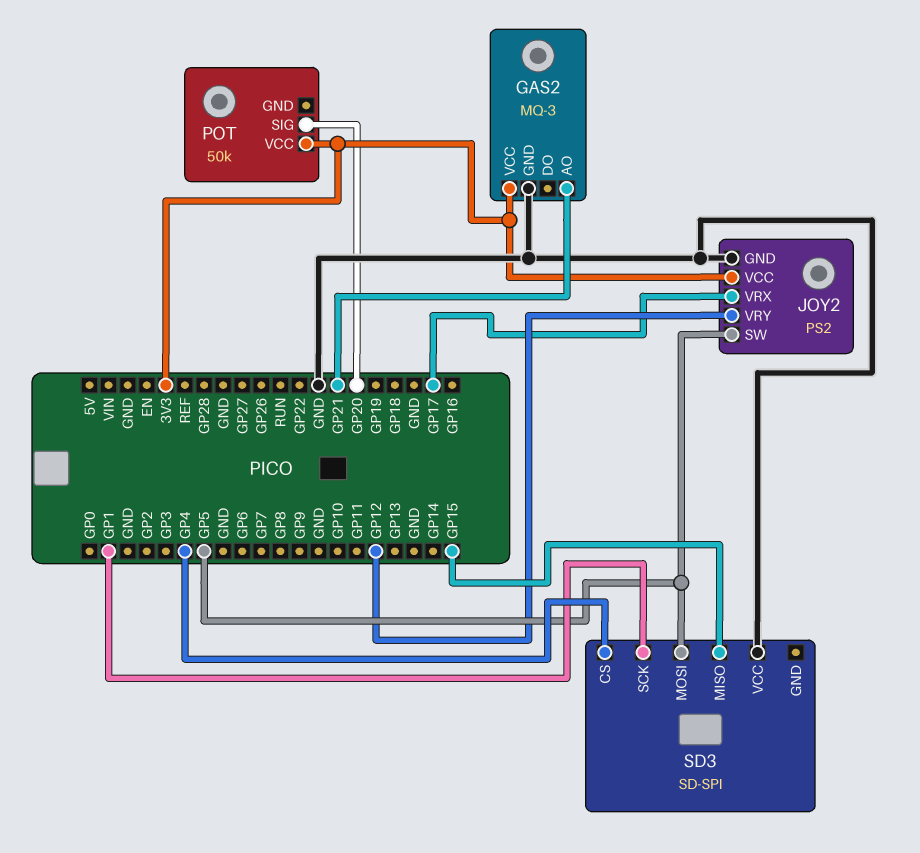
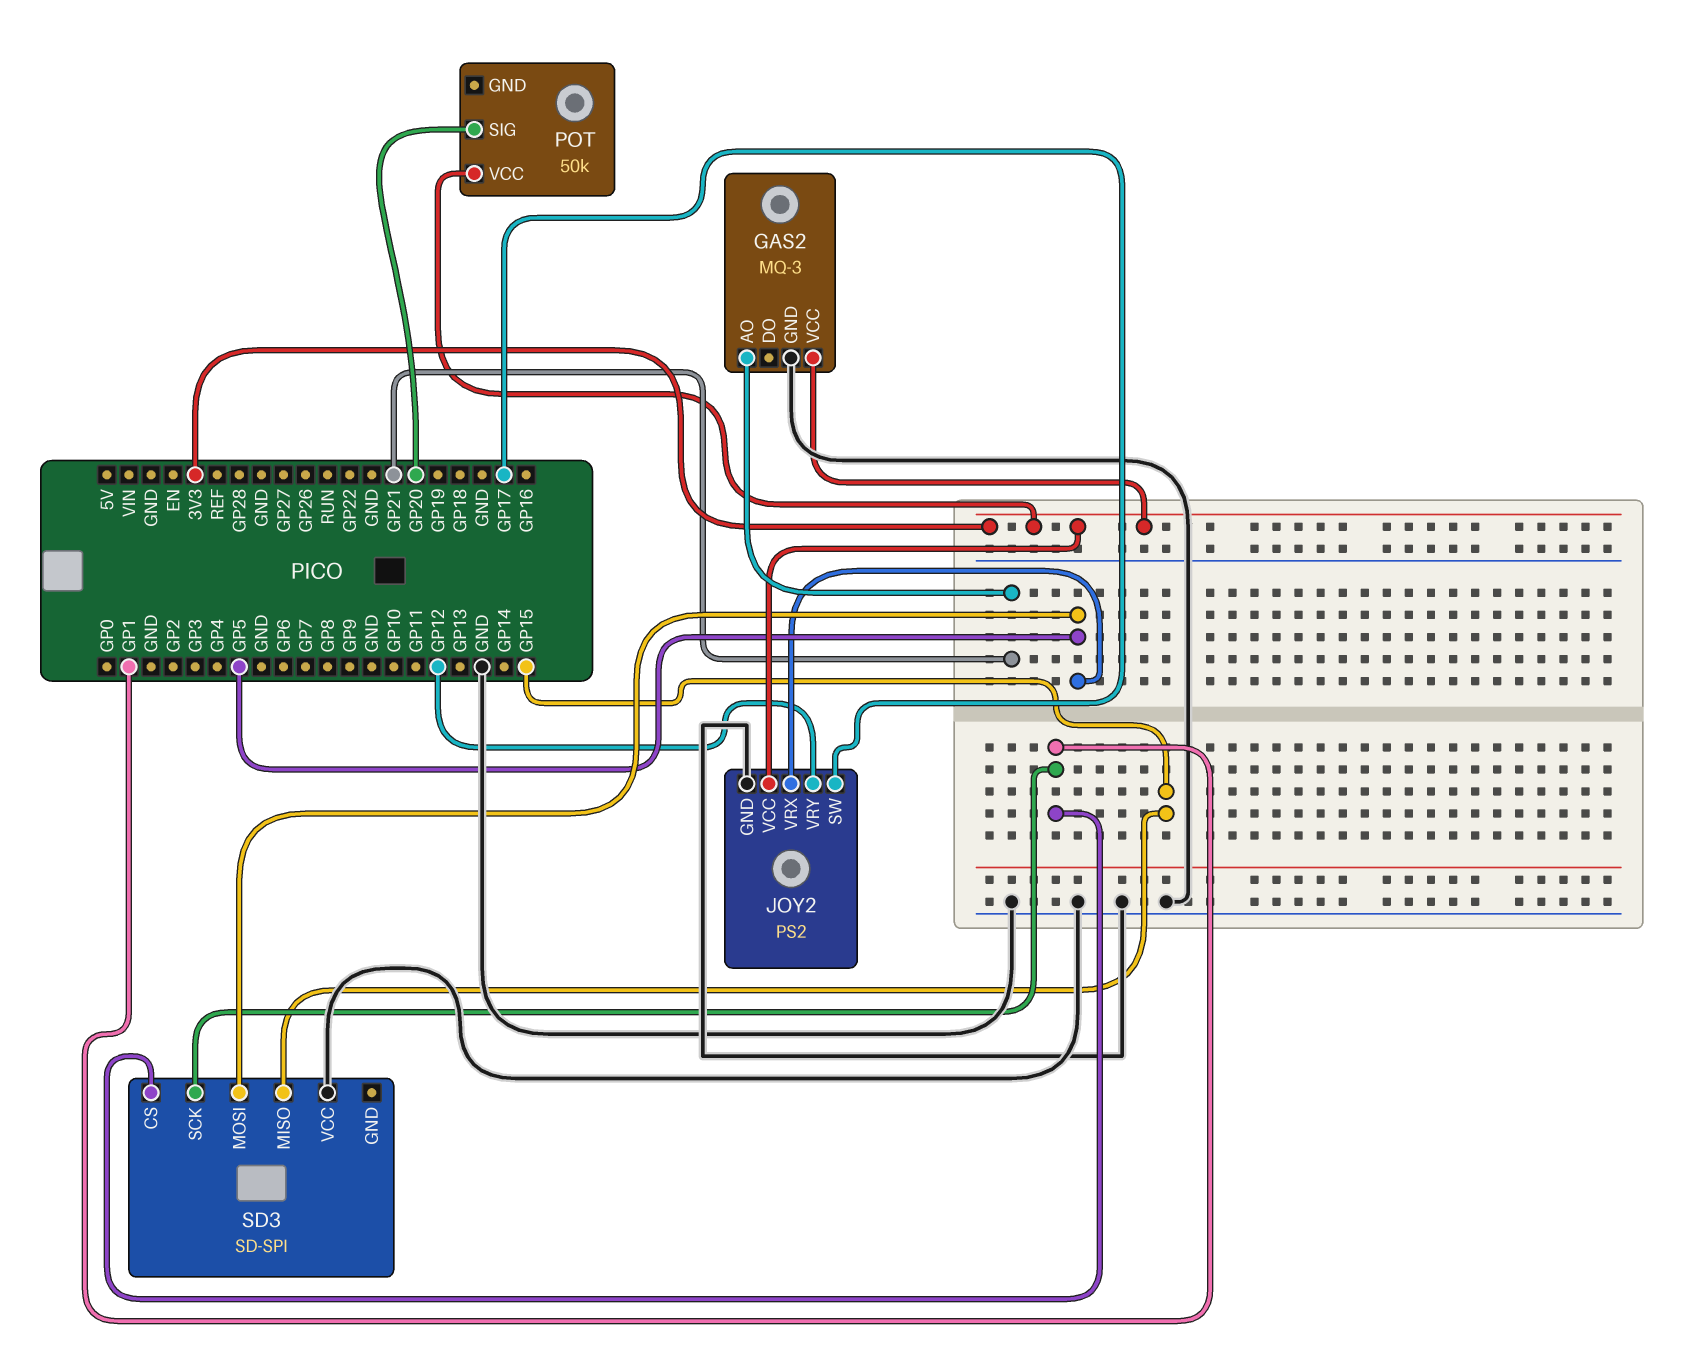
JOY2 pin SW: GP5 -> GP17
JOY2 pin VRX: GP17 -> GP5
SD3 pin CS: GP4 -> GP1

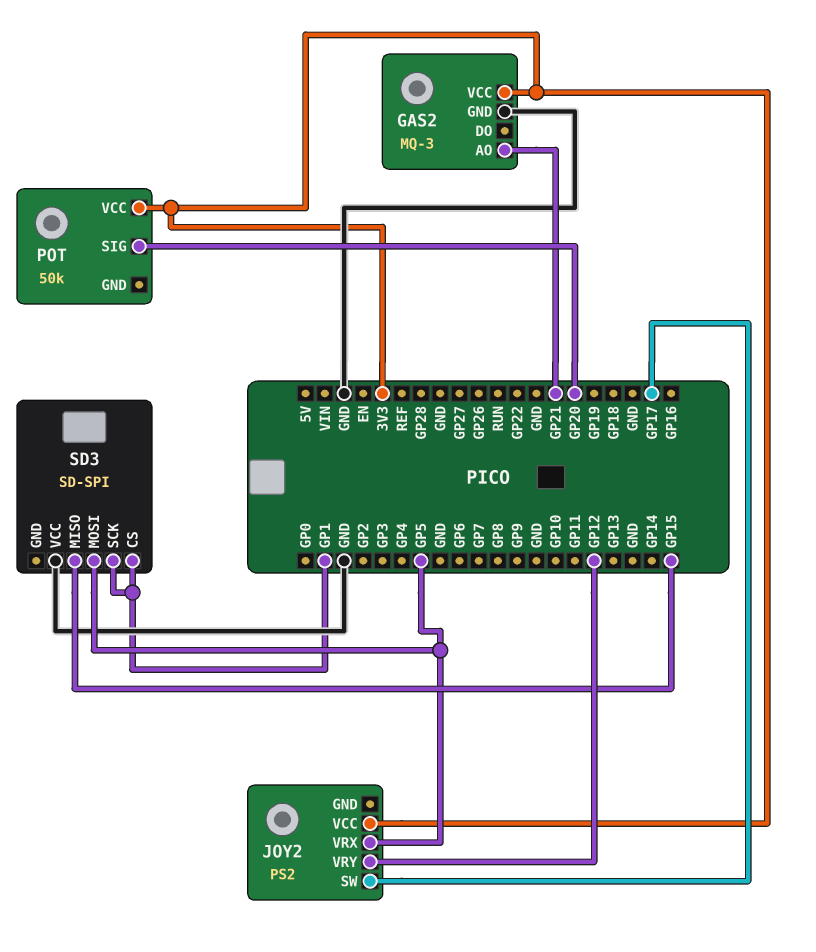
JOY2 pin GND: GND -> none

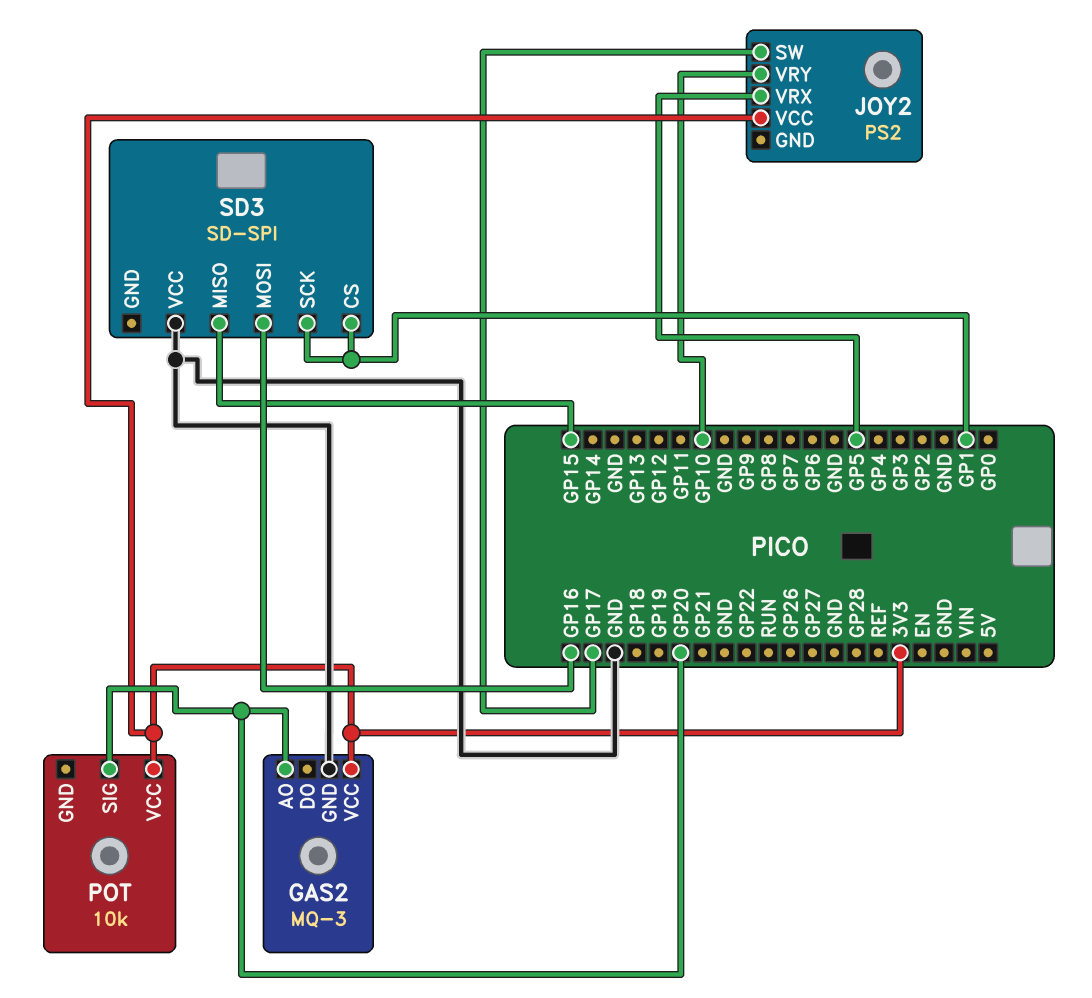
GAS2 pin AO: GP21 -> GP20
JOY2 pin VRY: GP12 -> GP10
POT: 50k -> 10k
SD3 pin MOSI: GP5 -> GP16

